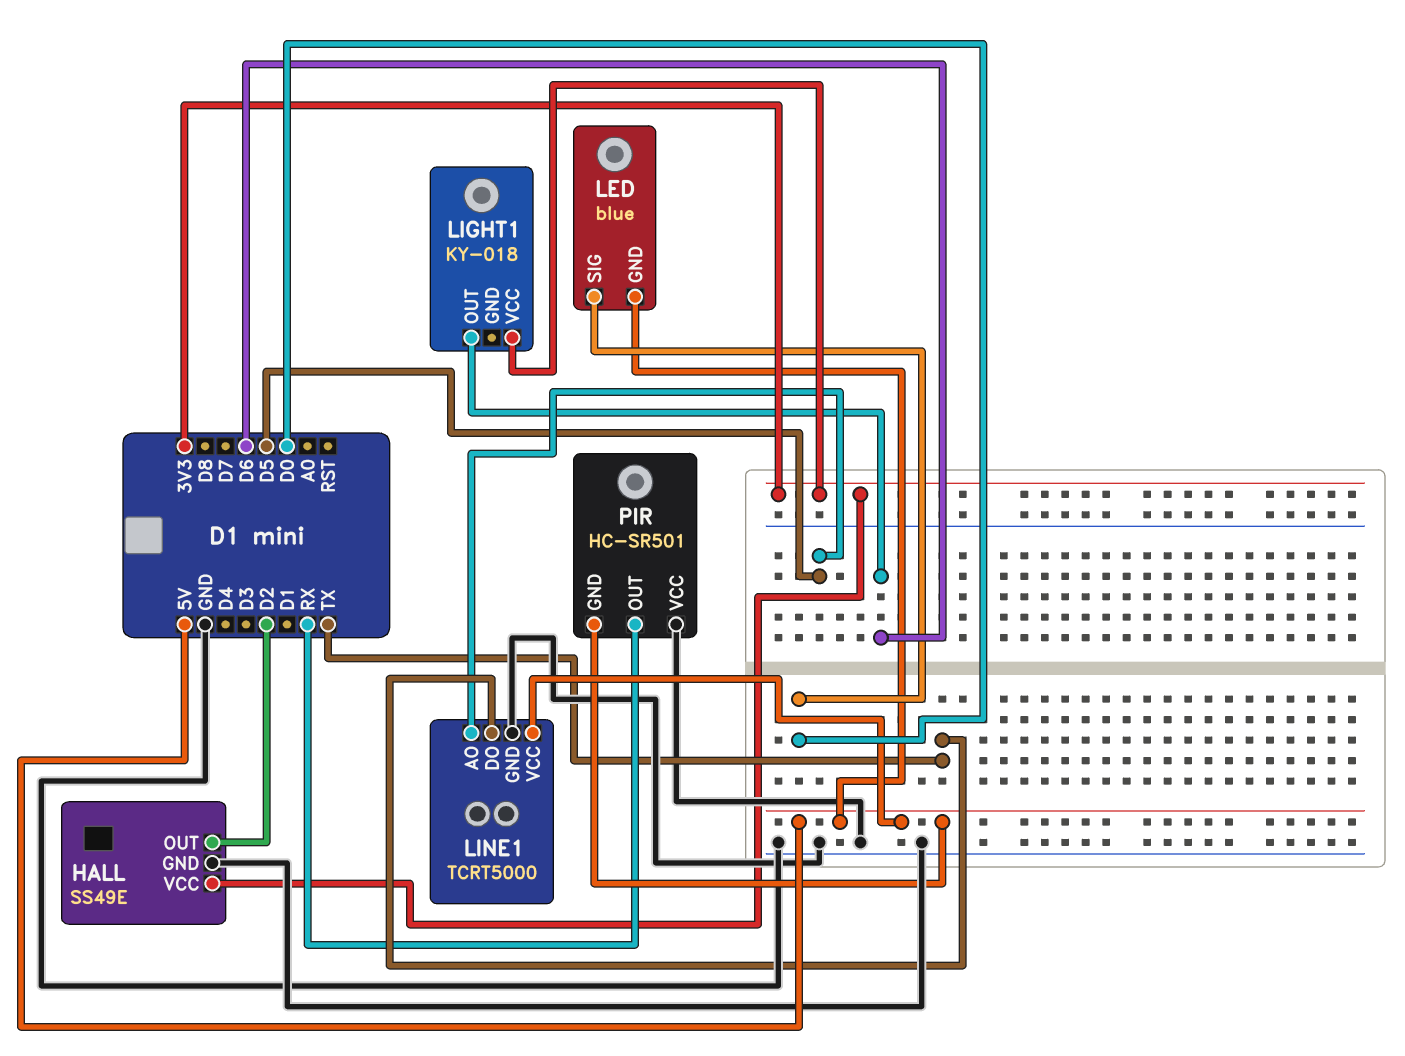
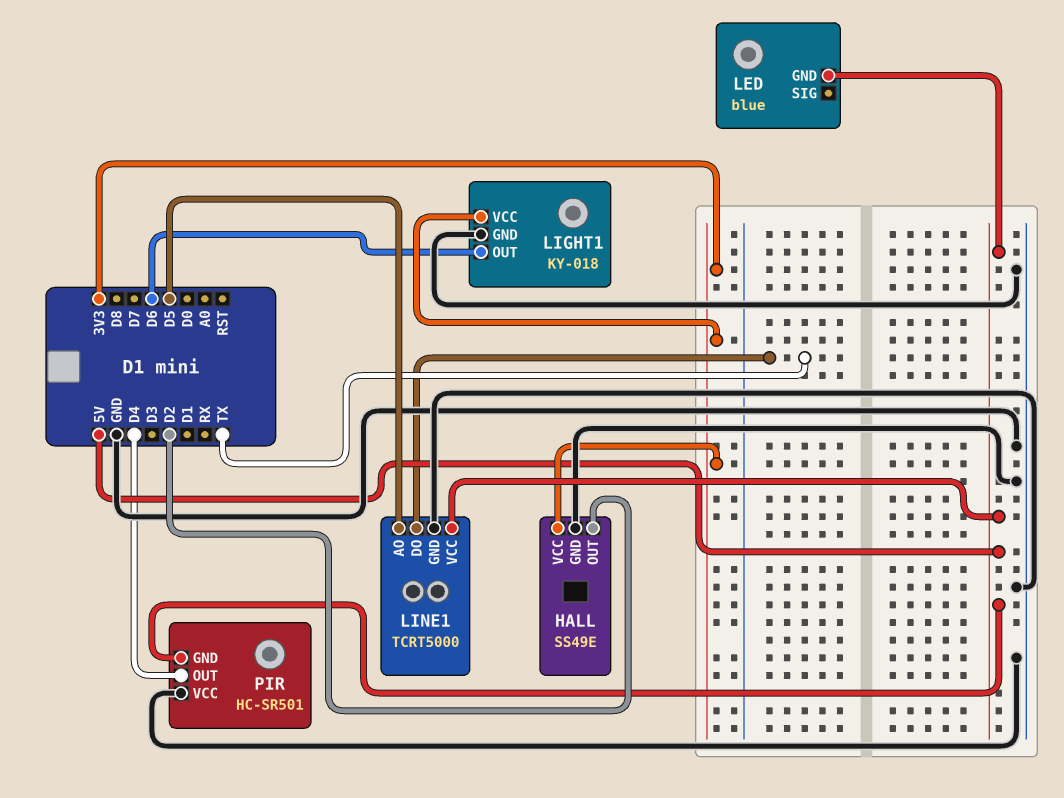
LED pin SIG: D0 -> none
LIGHT1 pin GND: none -> GND
PIR pin OUT: RX -> D4

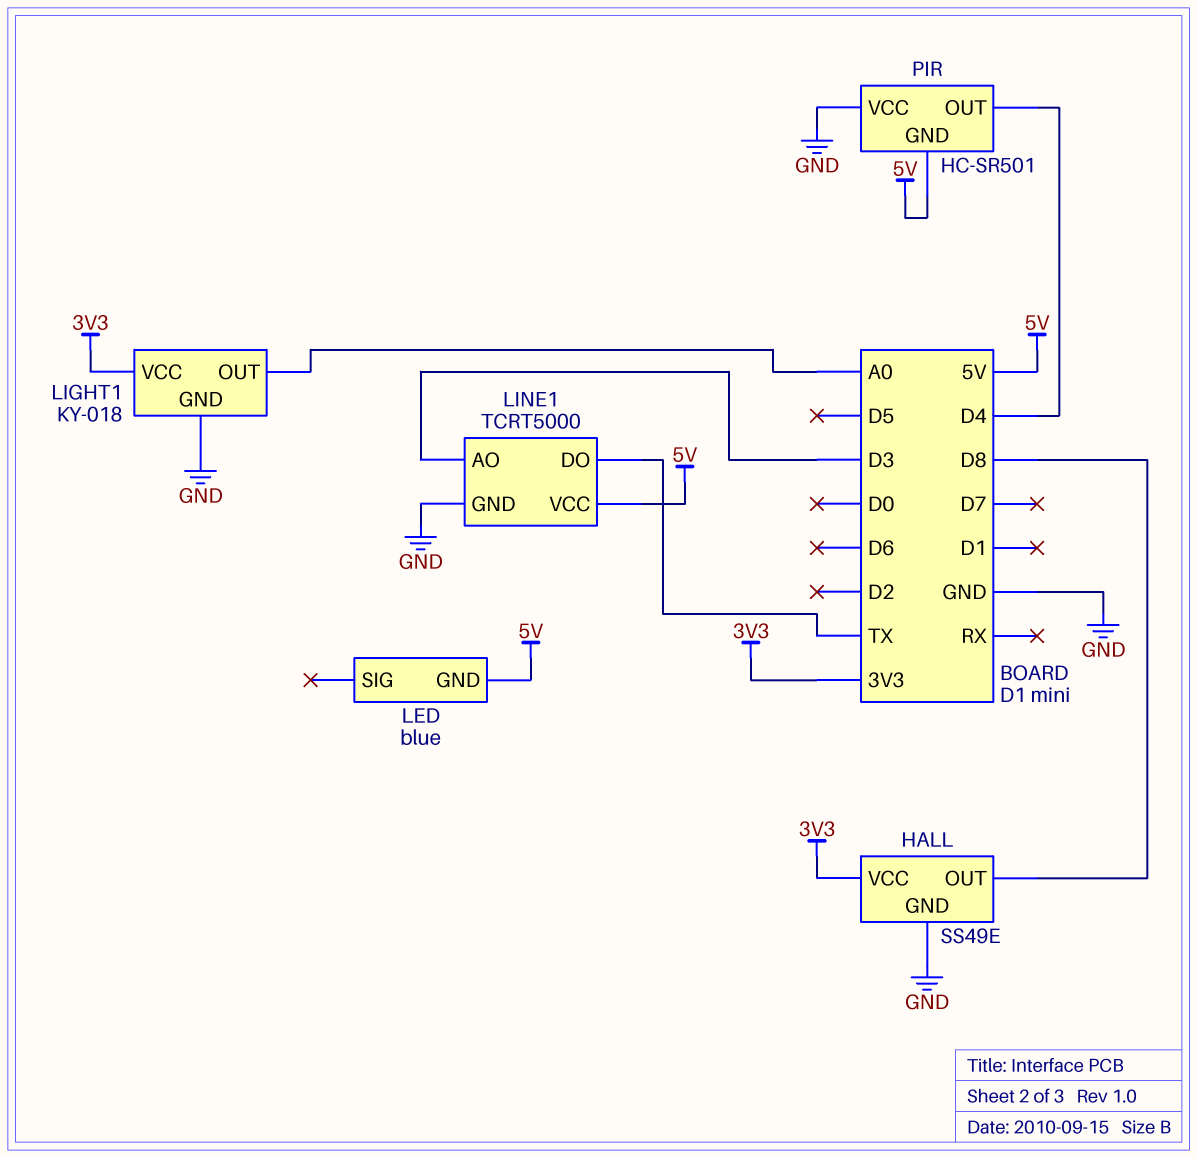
HALL pin OUT: D2 -> D8
LIGHT1 pin OUT: D6 -> A0
LINE1 pin AO: D5 -> D3

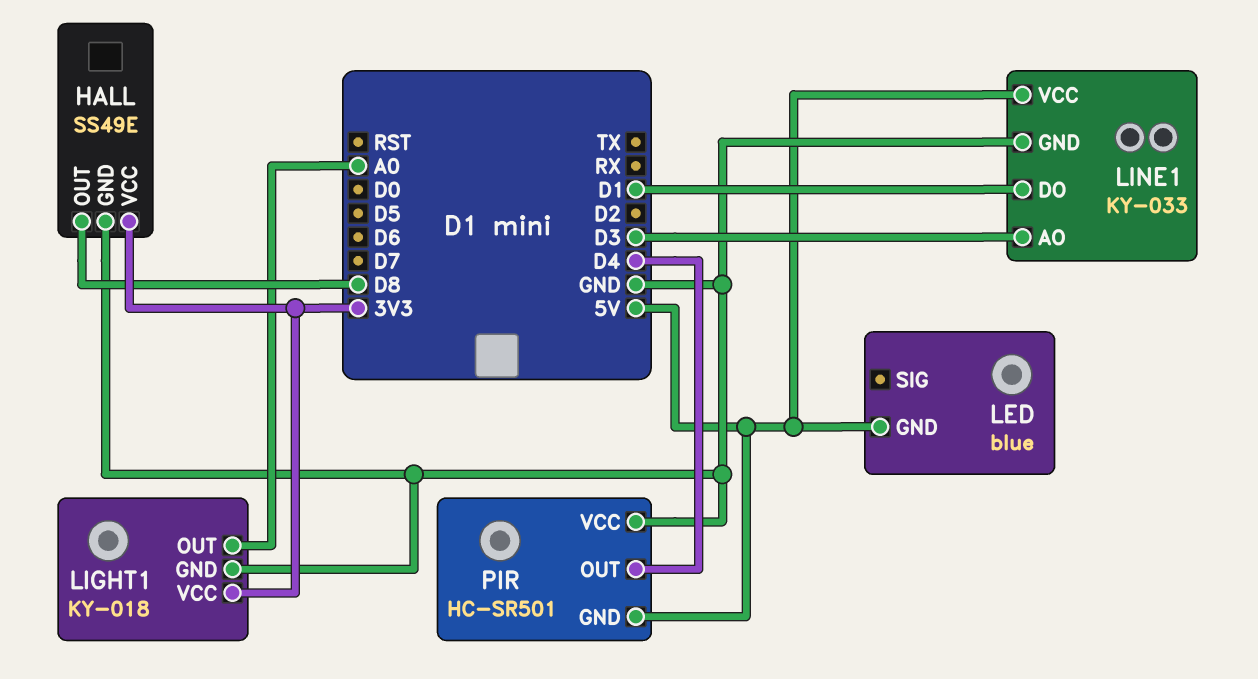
LINE1: TCRT5000 -> KY-033
LINE1 pin DO: TX -> D1

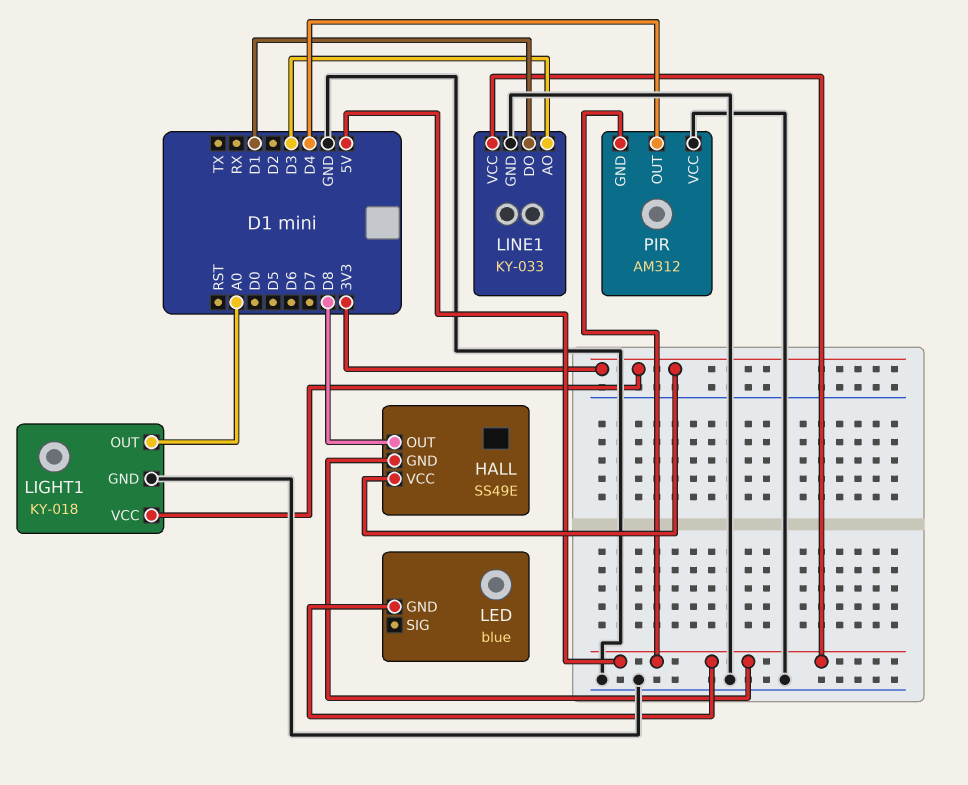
HALL pin GND: GND -> 5V
PIR: HC-SR501 -> AM312

